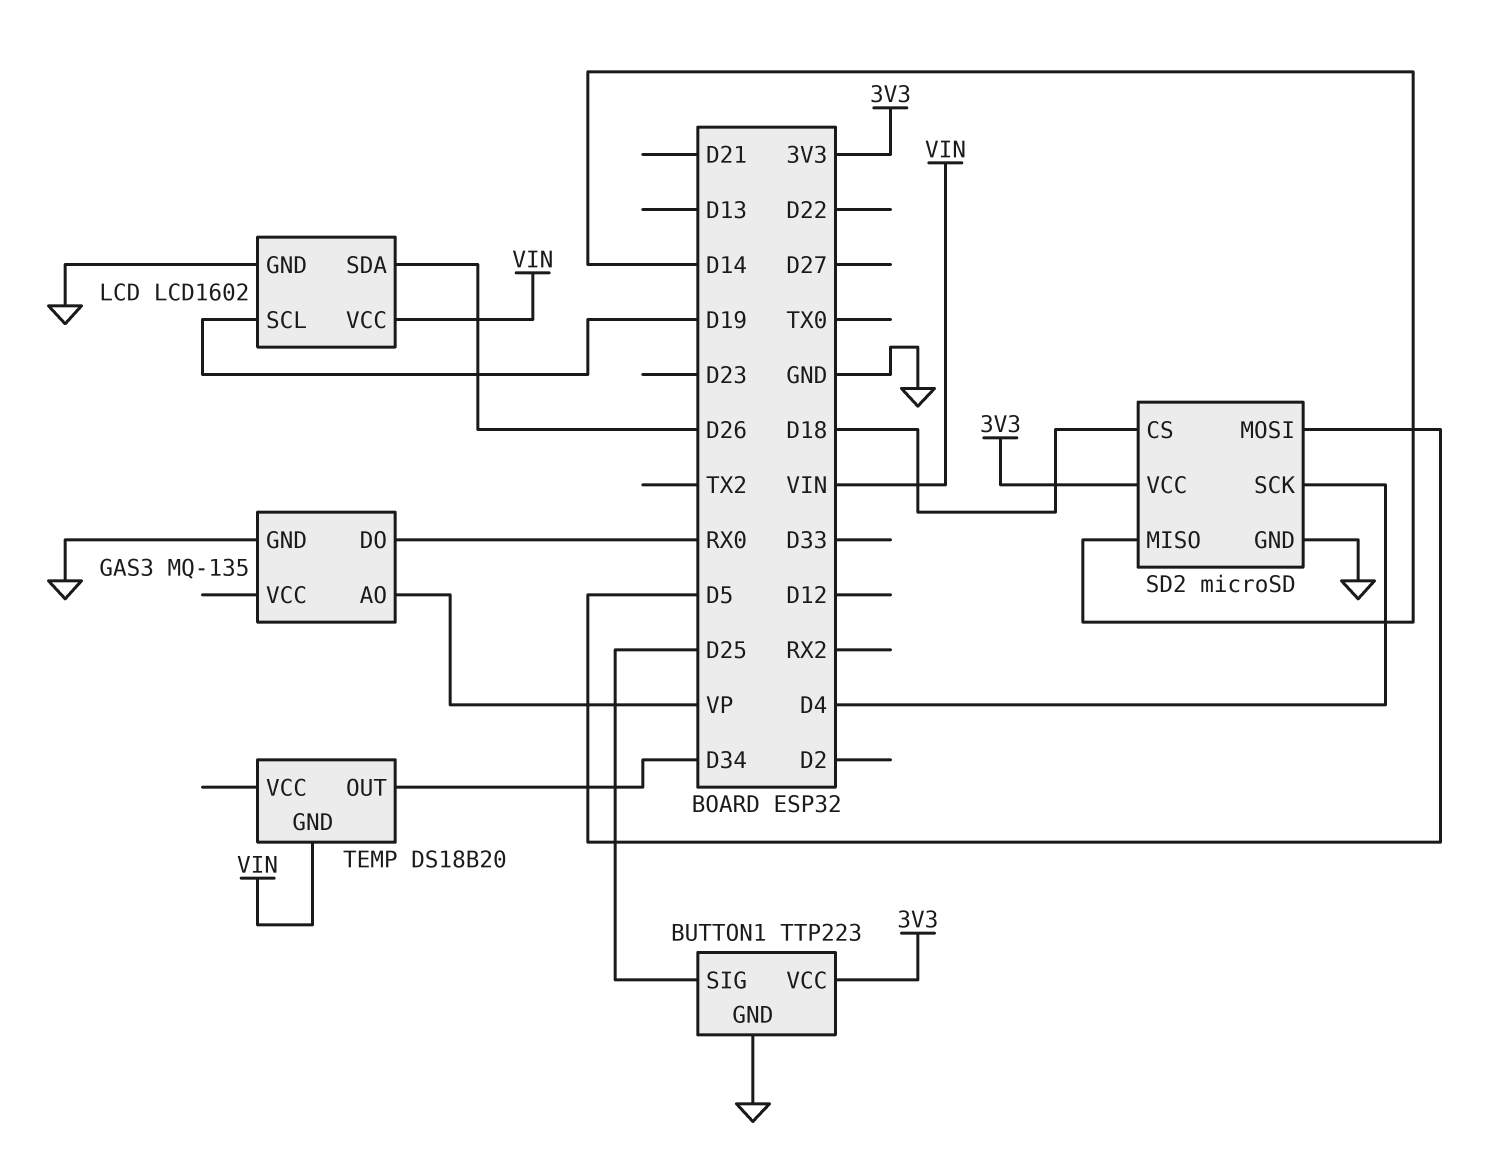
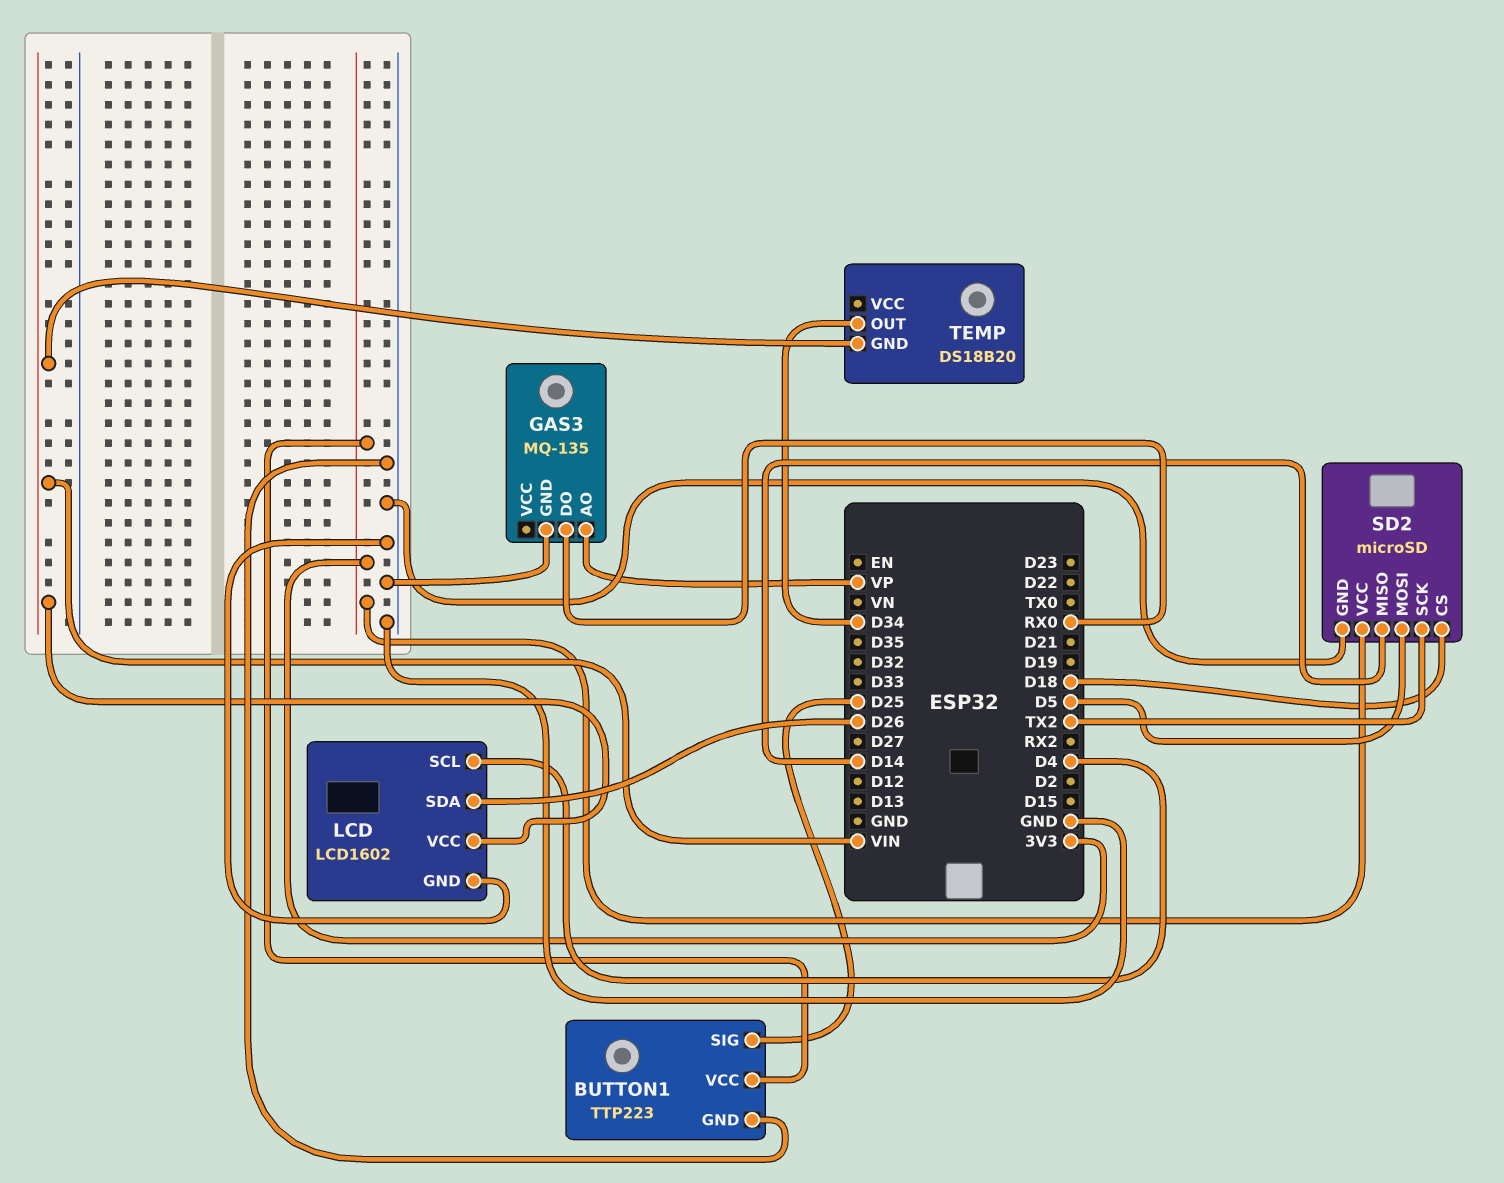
LCD pin SCL: D19 -> D4
SD2 pin SCK: D4 -> TX2

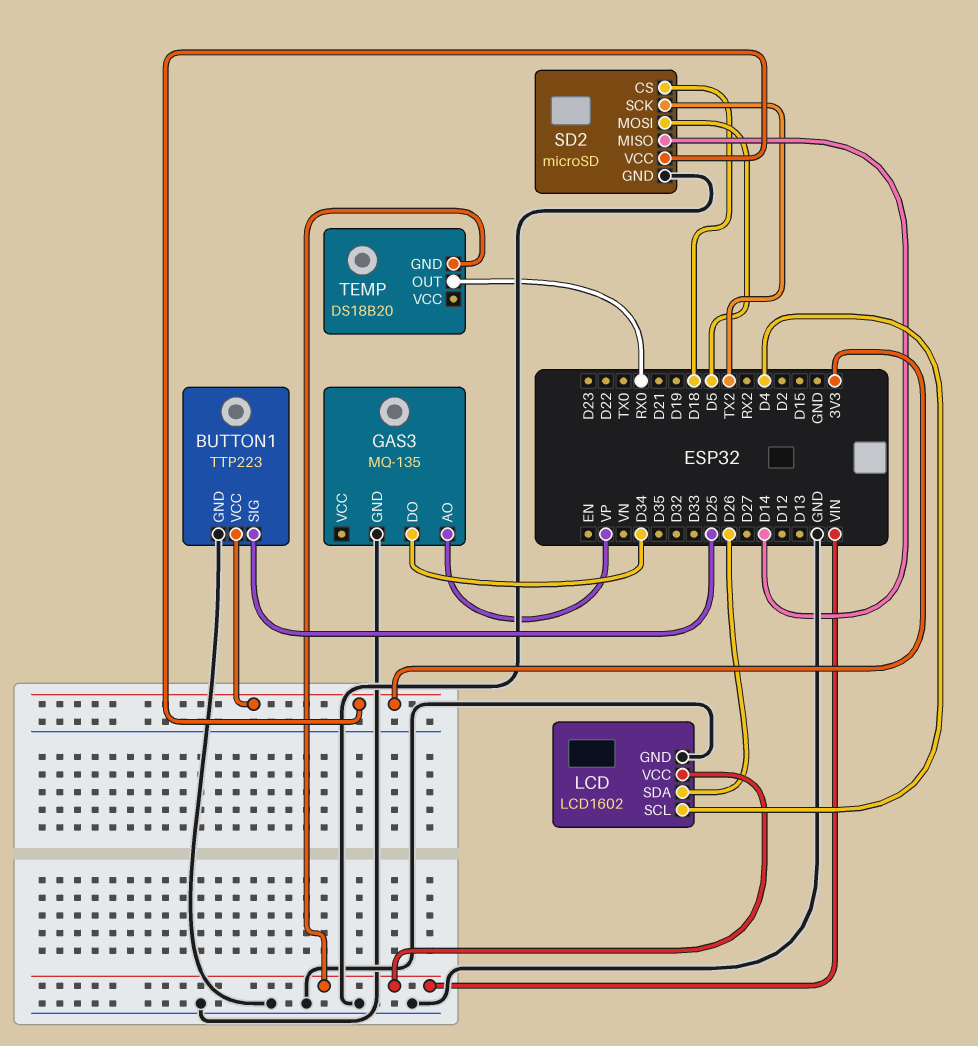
GAS3 pin DO: RX0 -> D34
TEMP pin OUT: D34 -> RX0

